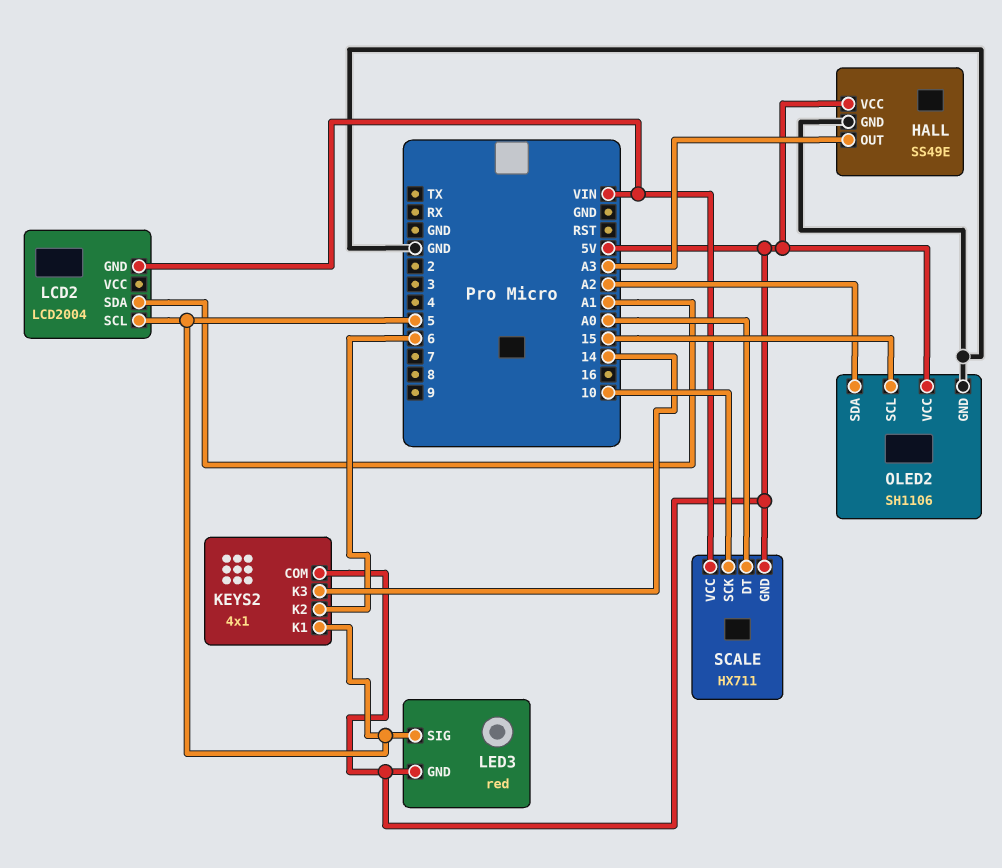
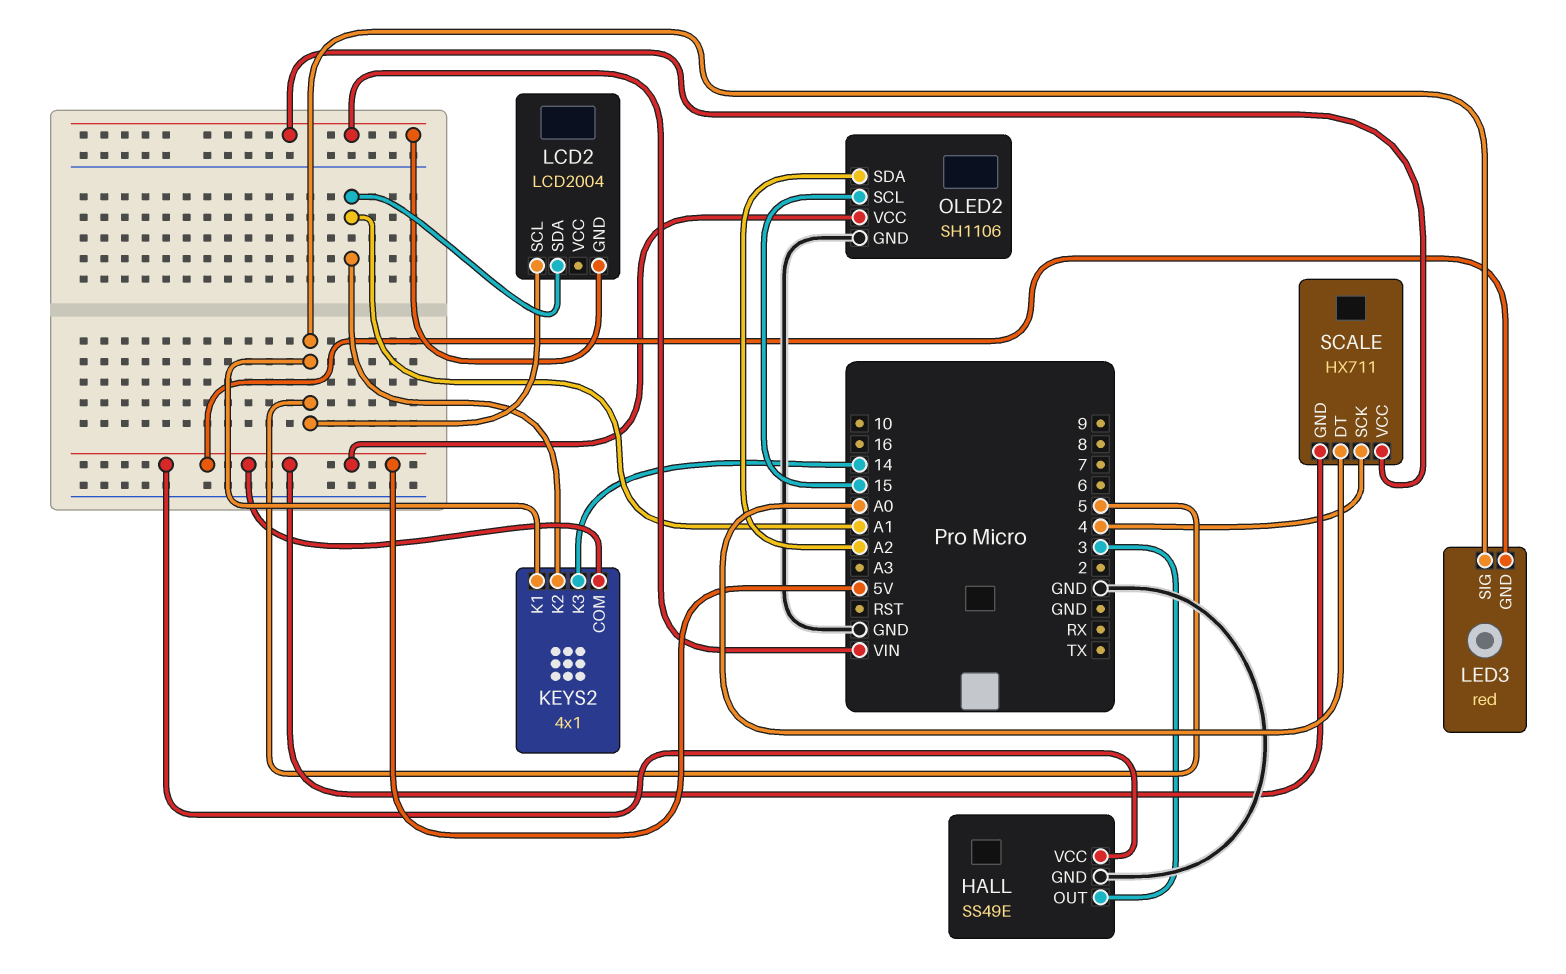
HALL pin OUT: A3 -> 3
KEYS2 pin K2: 6 -> A1
SCALE pin SCK: 10 -> 4

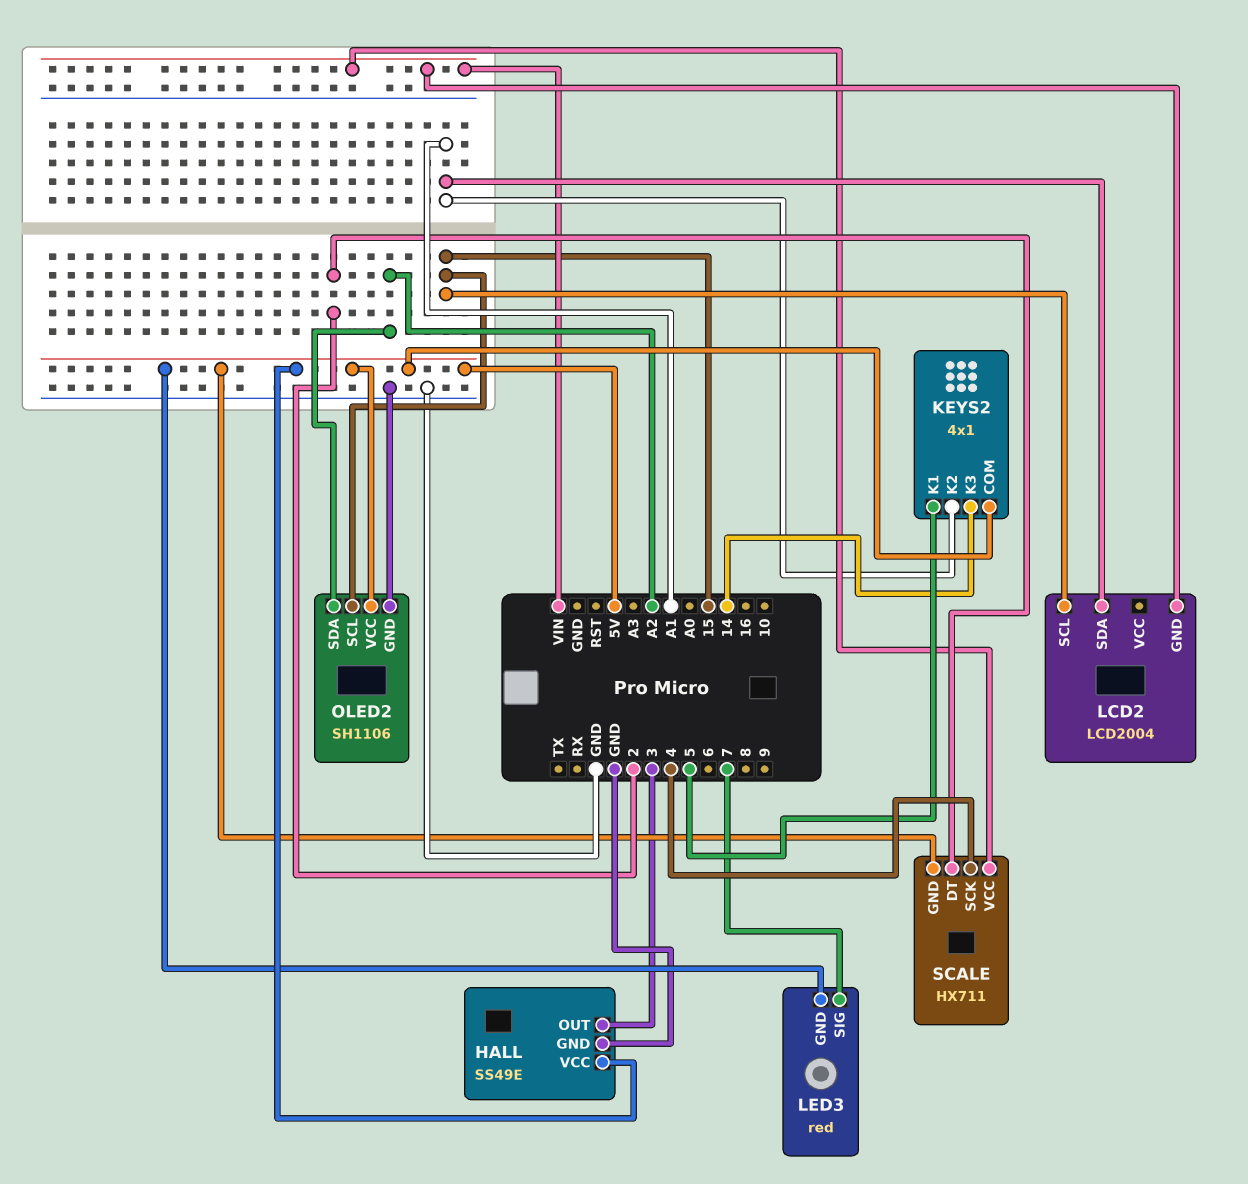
LCD2 pin SCL: 5 -> 15
LED3 pin SIG: 5 -> 7
SCALE pin DT: A0 -> 2

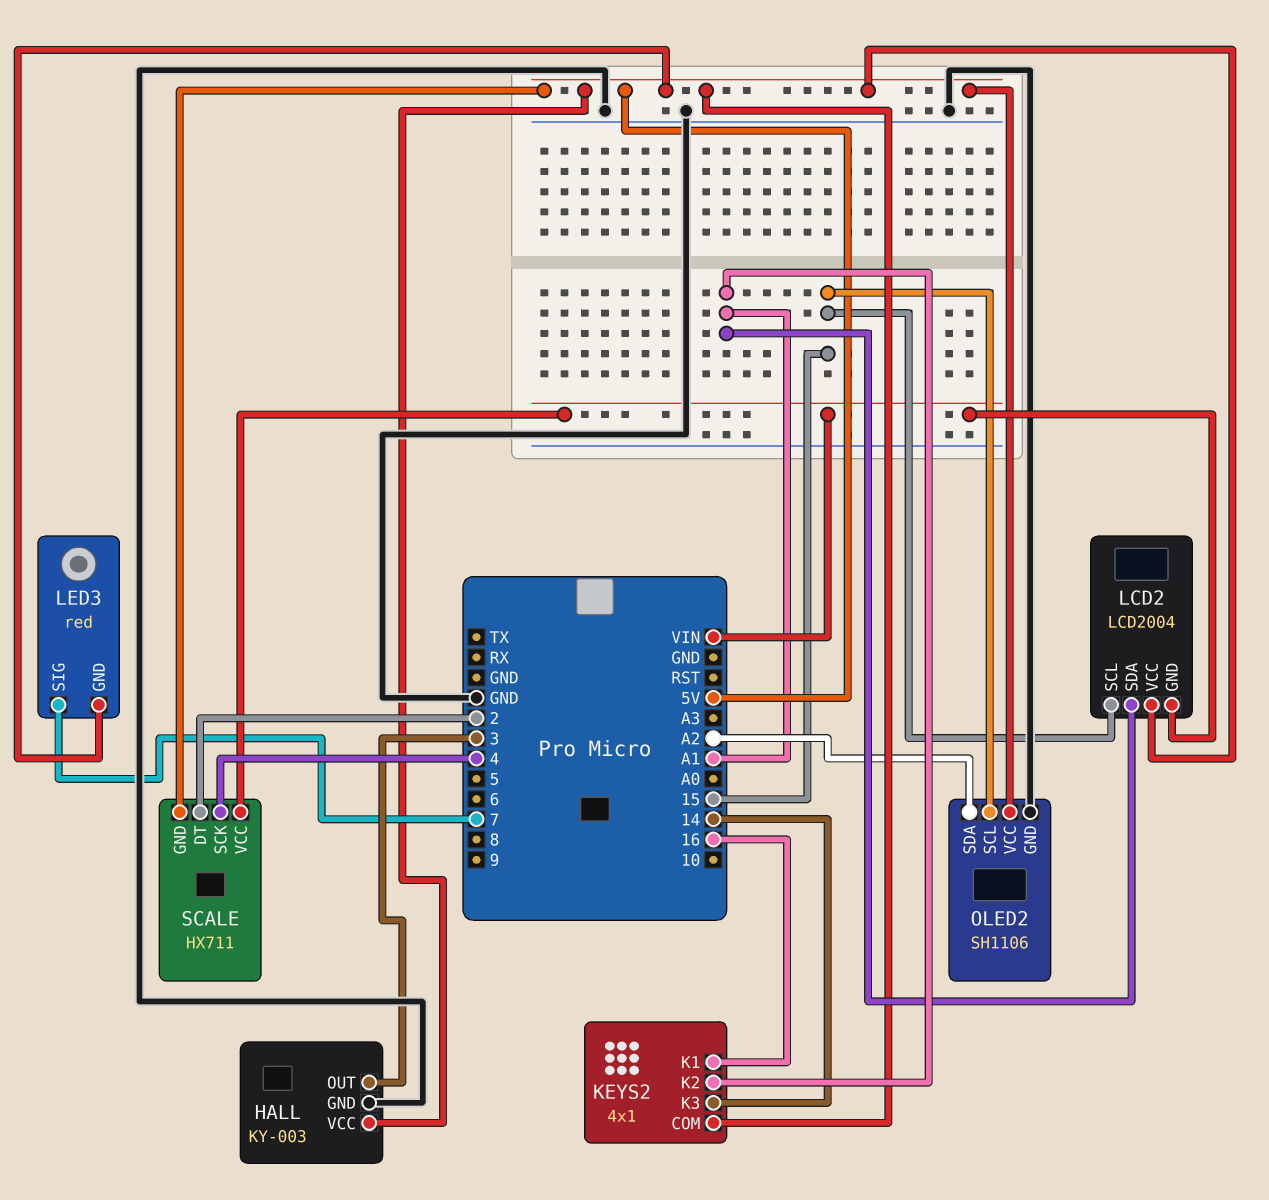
HALL: SS49E -> KY-003
KEYS2 pin K1: 5 -> 16
LCD2 pin VCC: none -> 5V

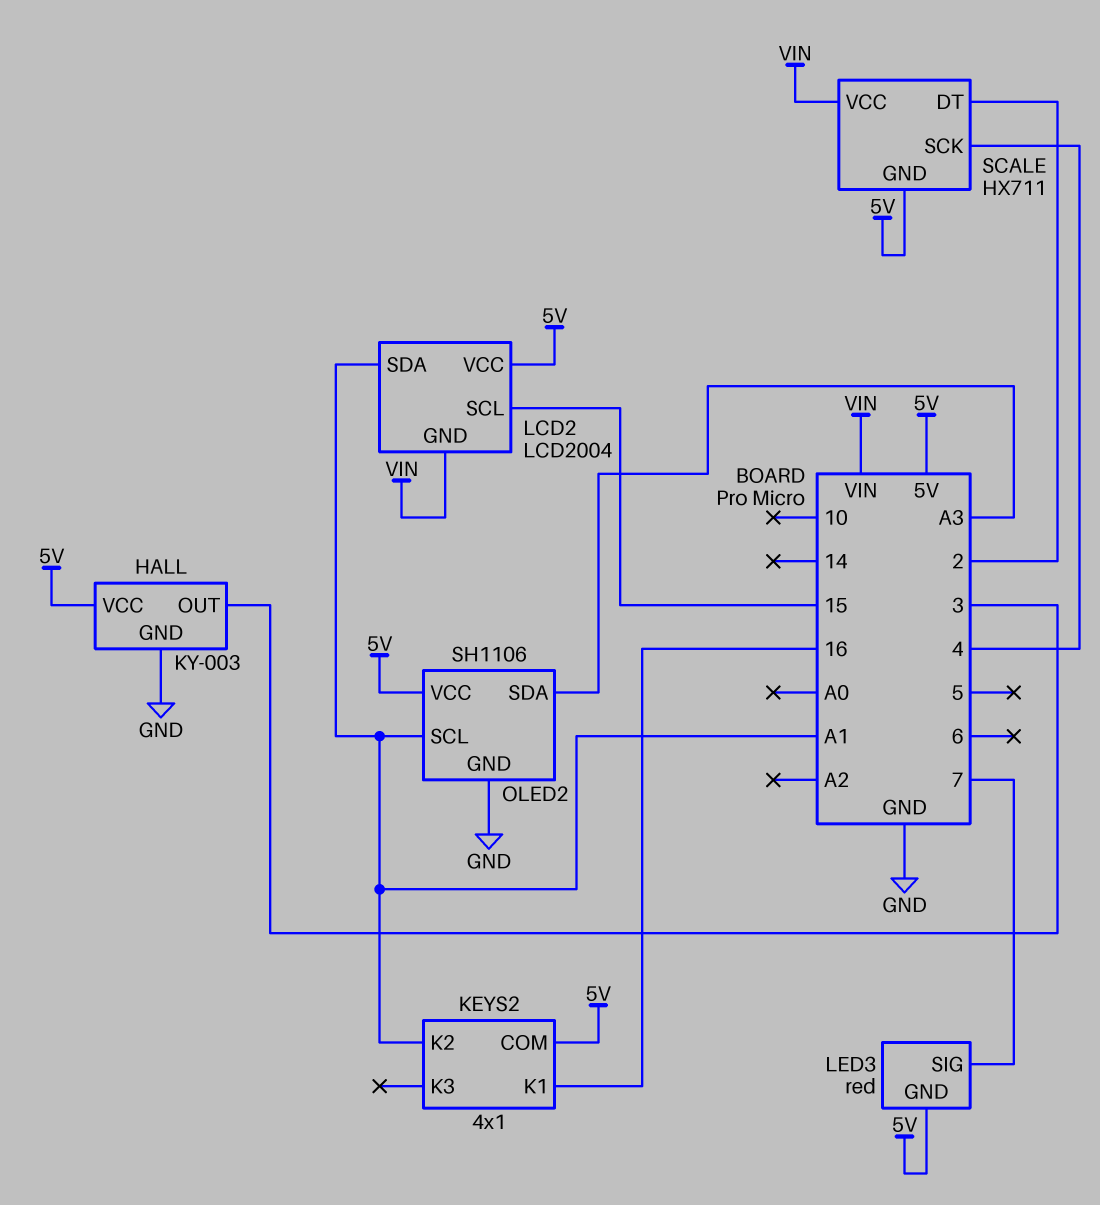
KEYS2 pin K3: 14 -> none
OLED2 pin SCL: 15 -> A1
OLED2 pin SDA: A2 -> A3

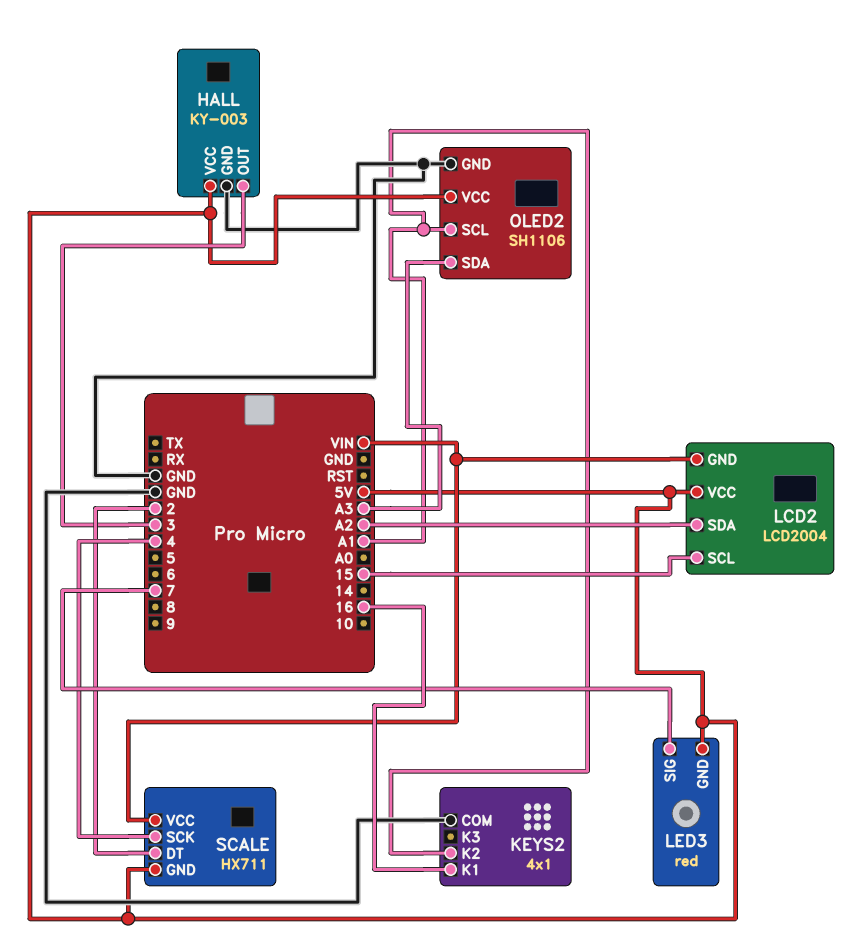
KEYS2 pin COM: 5V -> GND
LCD2 pin SDA: A1 -> A2

